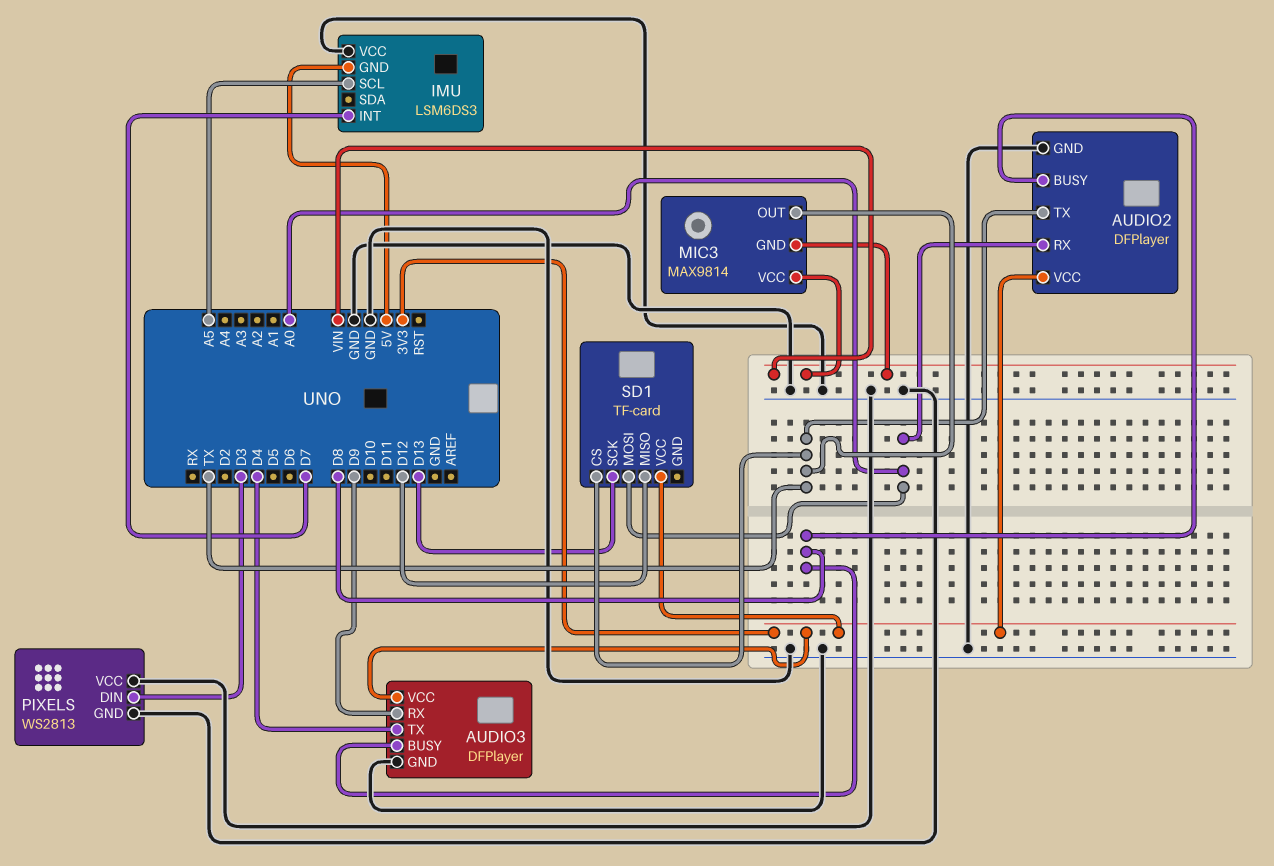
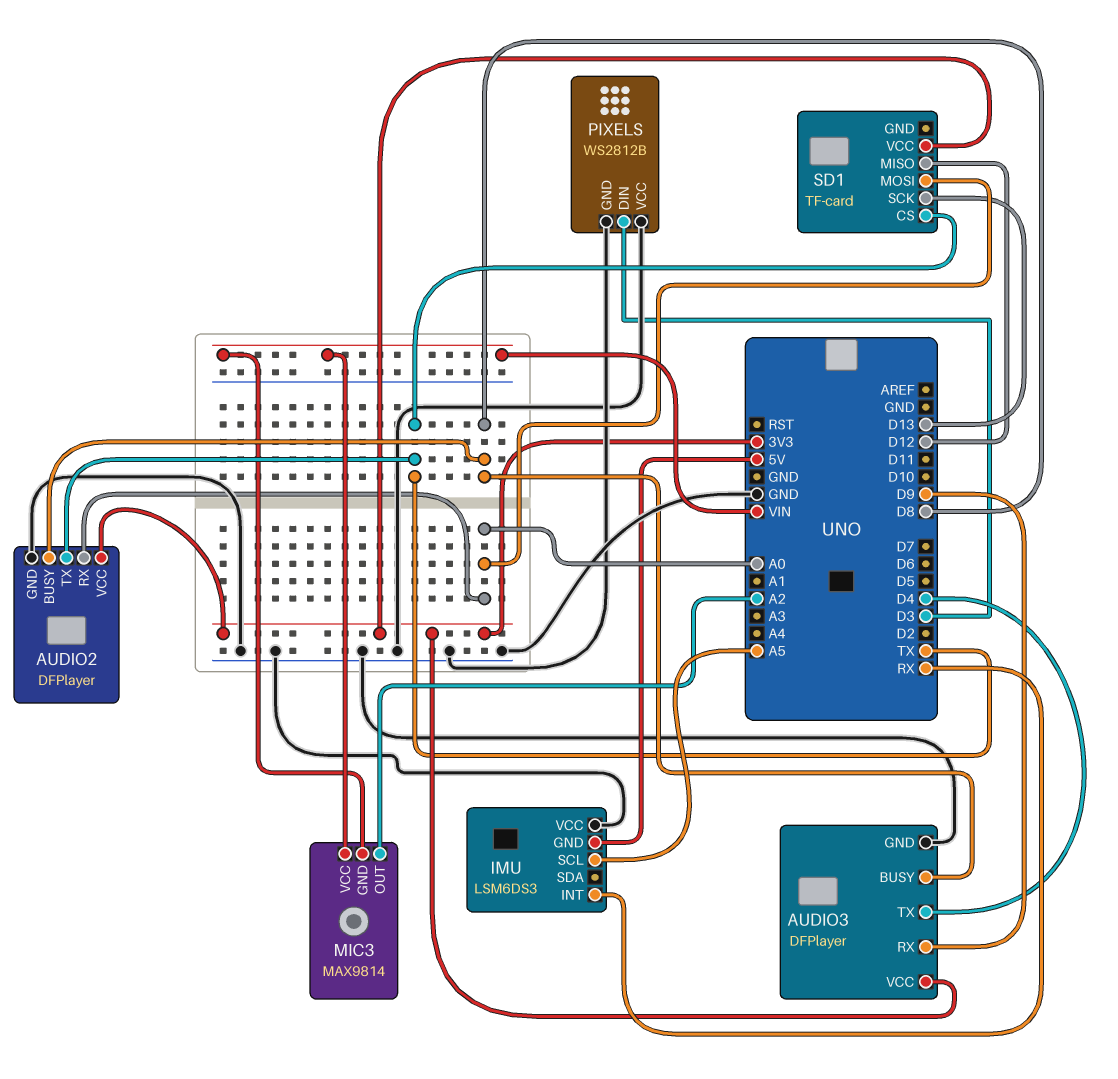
IMU pin INT: D7 -> RX
MIC3 pin OUT: TX -> A2
PIXELS: WS2813 -> WS2812B

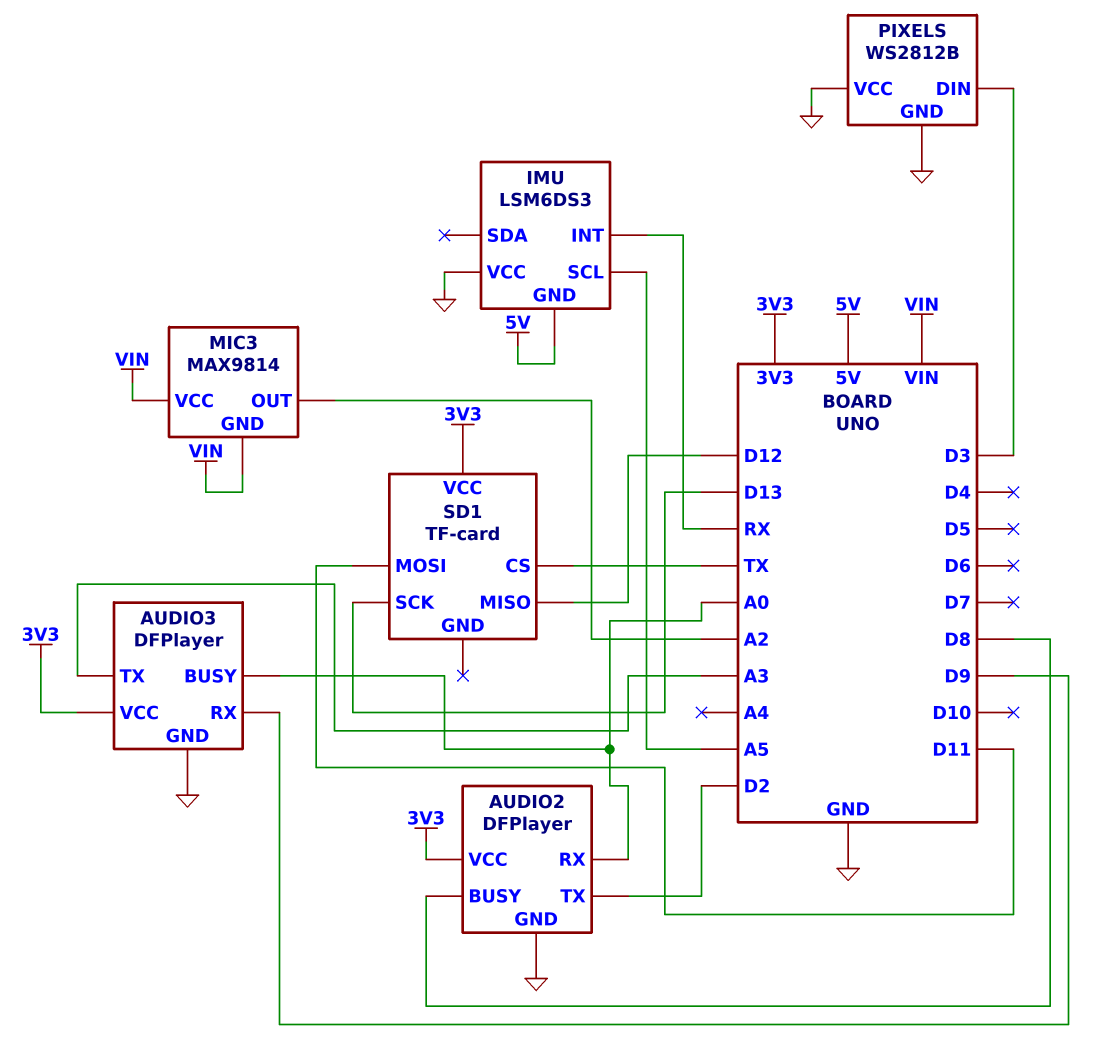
AUDIO2 pin TX: TX -> D2
AUDIO3 pin BUSY: D8 -> A0
AUDIO3 pin TX: D4 -> A3
SD1 pin MOSI: A0 -> D11

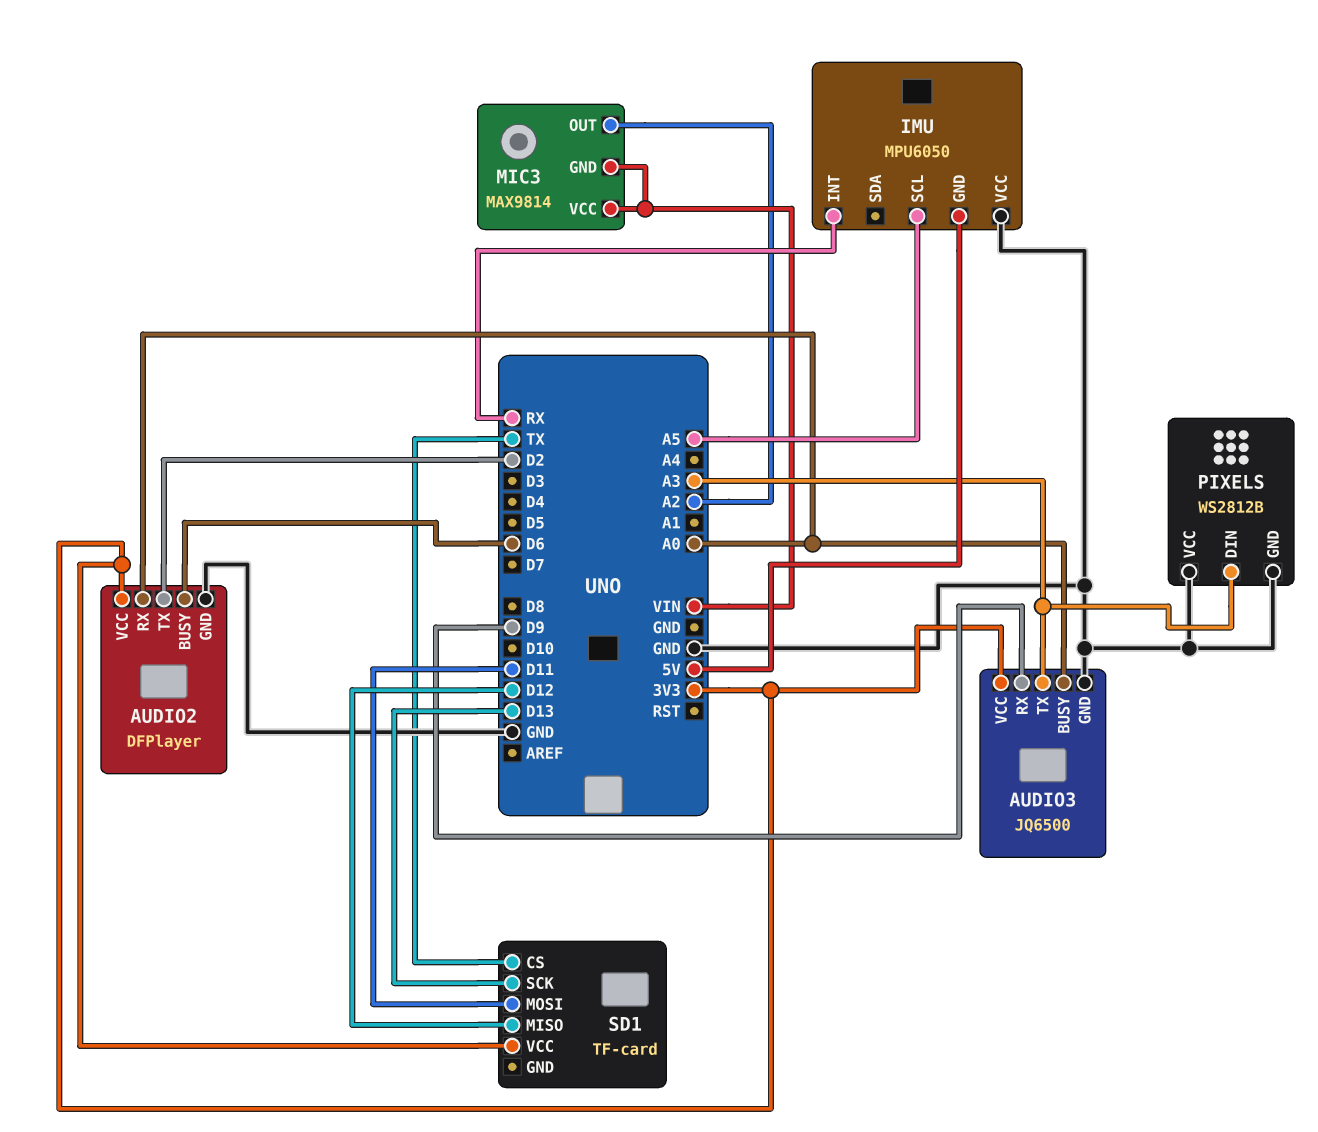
AUDIO2 pin BUSY: D8 -> D6
AUDIO3: DFPlayer -> JQ6500
IMU: LSM6DS3 -> MPU6050
PIXELS pin DIN: D3 -> A3

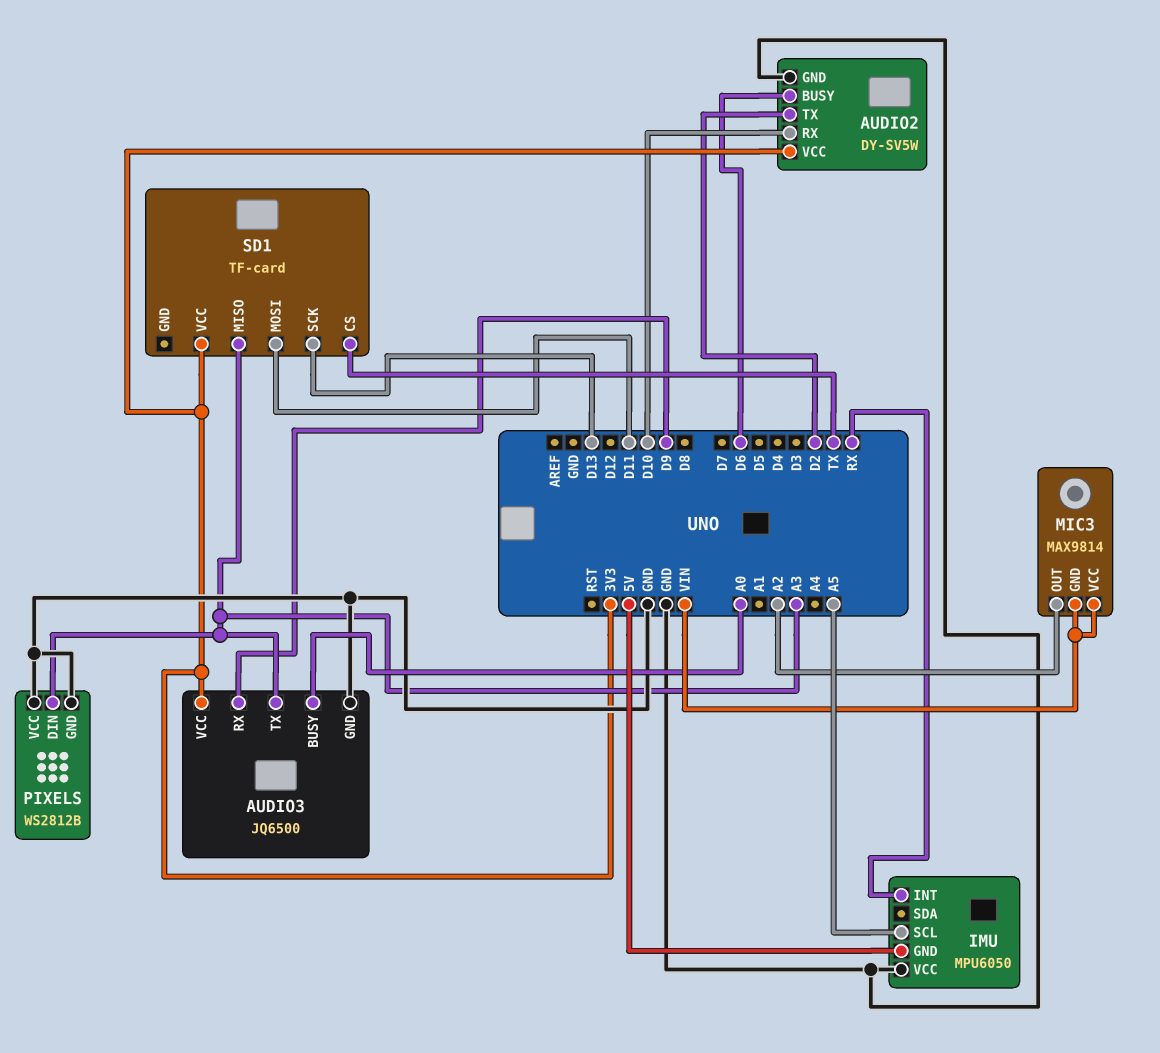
AUDIO2: DFPlayer -> DY-SV5W
AUDIO2 pin RX: A0 -> D10
SD1 pin MISO: D12 -> A3

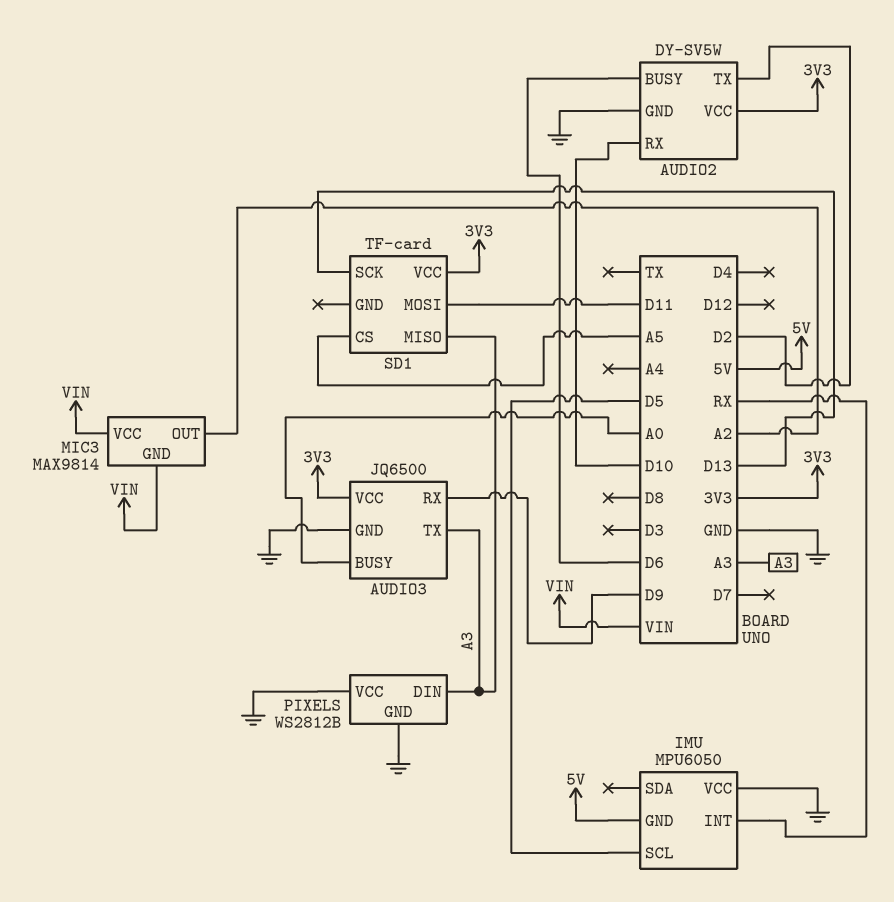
IMU pin SCL: A5 -> D5
SD1 pin CS: TX -> A5

